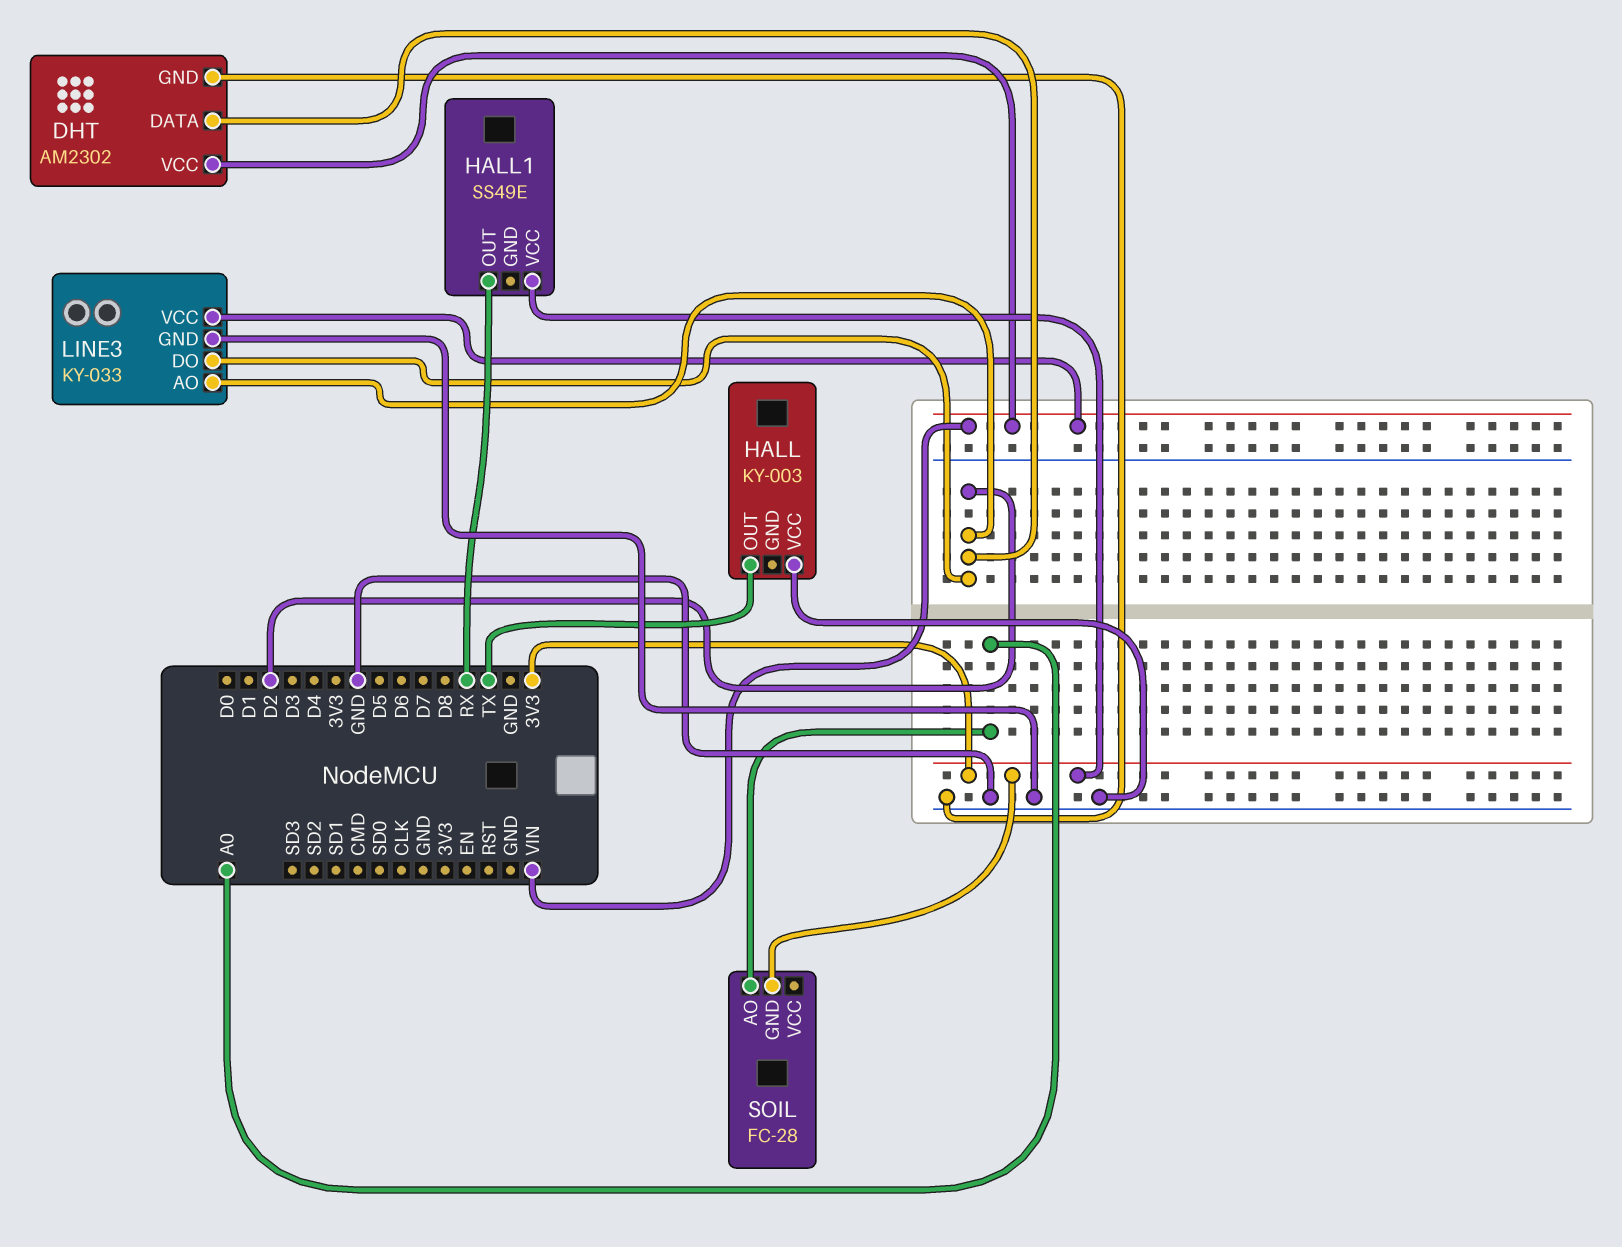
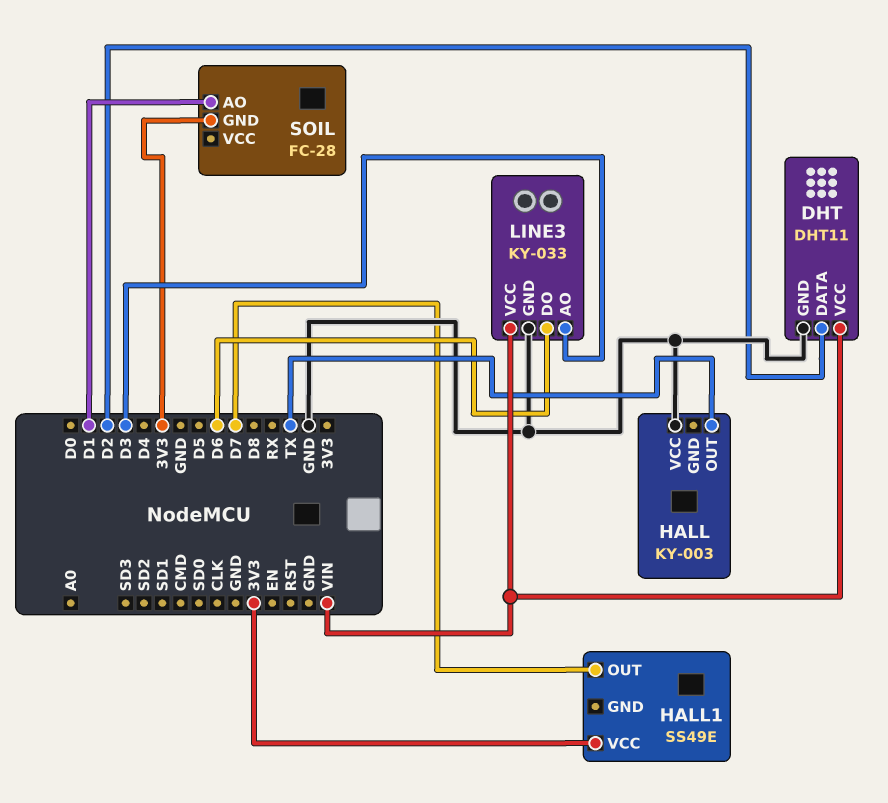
DHT: AM2302 -> DHT11
HALL1 pin OUT: RX -> D7
LINE3 pin AO: D2 -> D3
LINE3 pin DO: D2 -> D6
SOIL pin AO: A0 -> D1

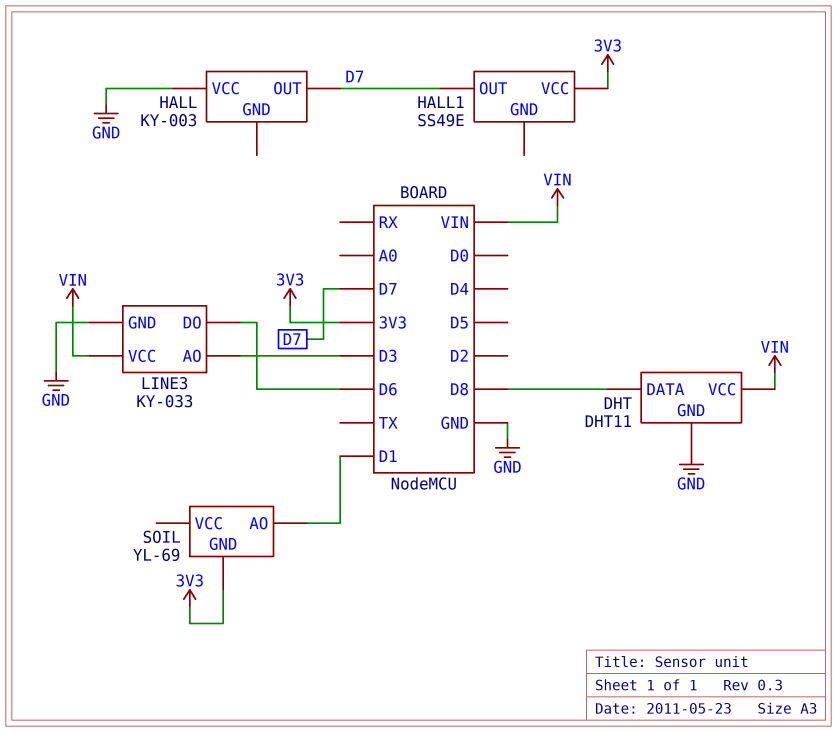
DHT pin DATA: D2 -> D8
HALL pin OUT: TX -> D7
SOIL: FC-28 -> YL-69

